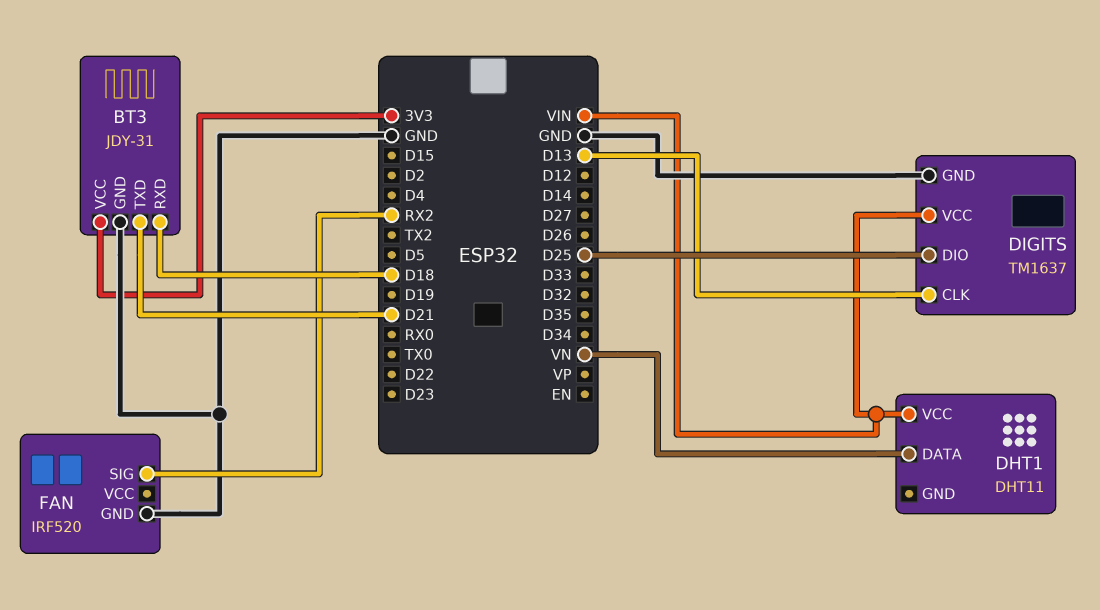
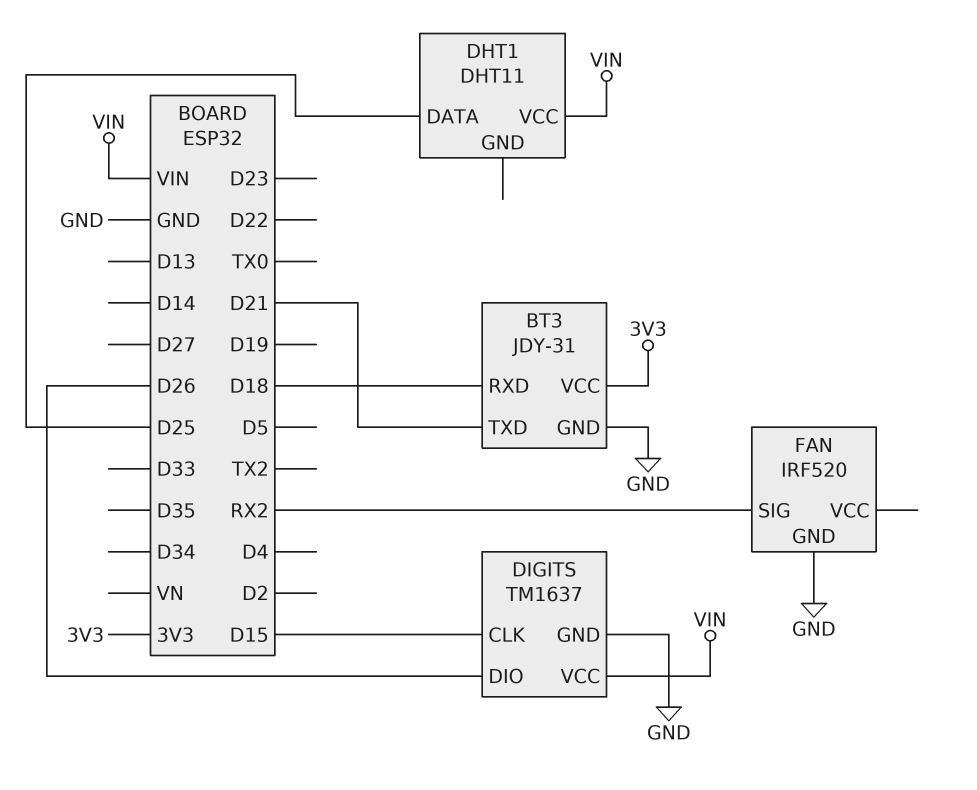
DHT1 pin DATA: VN -> D25
DIGITS pin CLK: D13 -> D15
DIGITS pin DIO: D25 -> D26

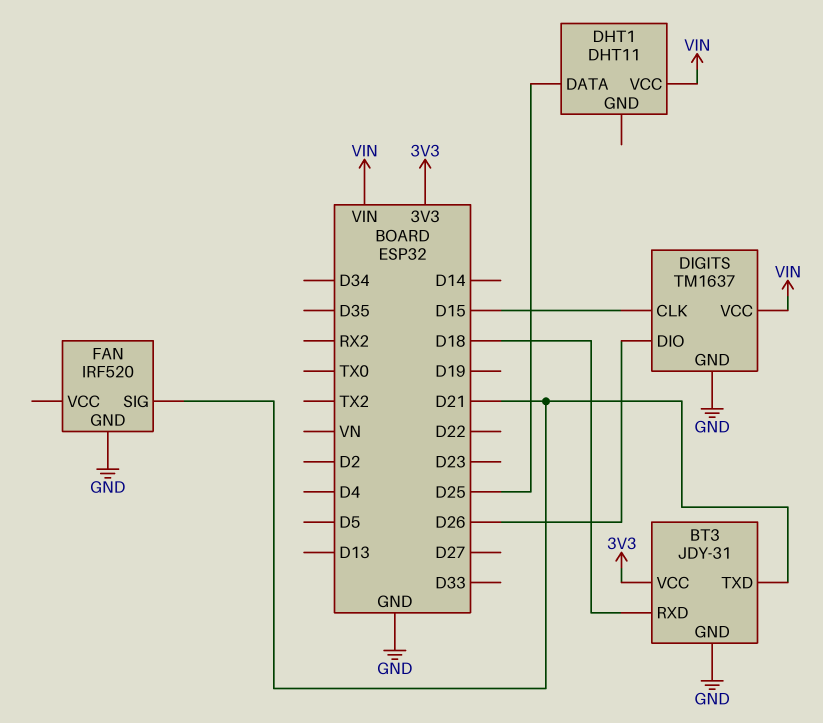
FAN pin SIG: RX2 -> D21

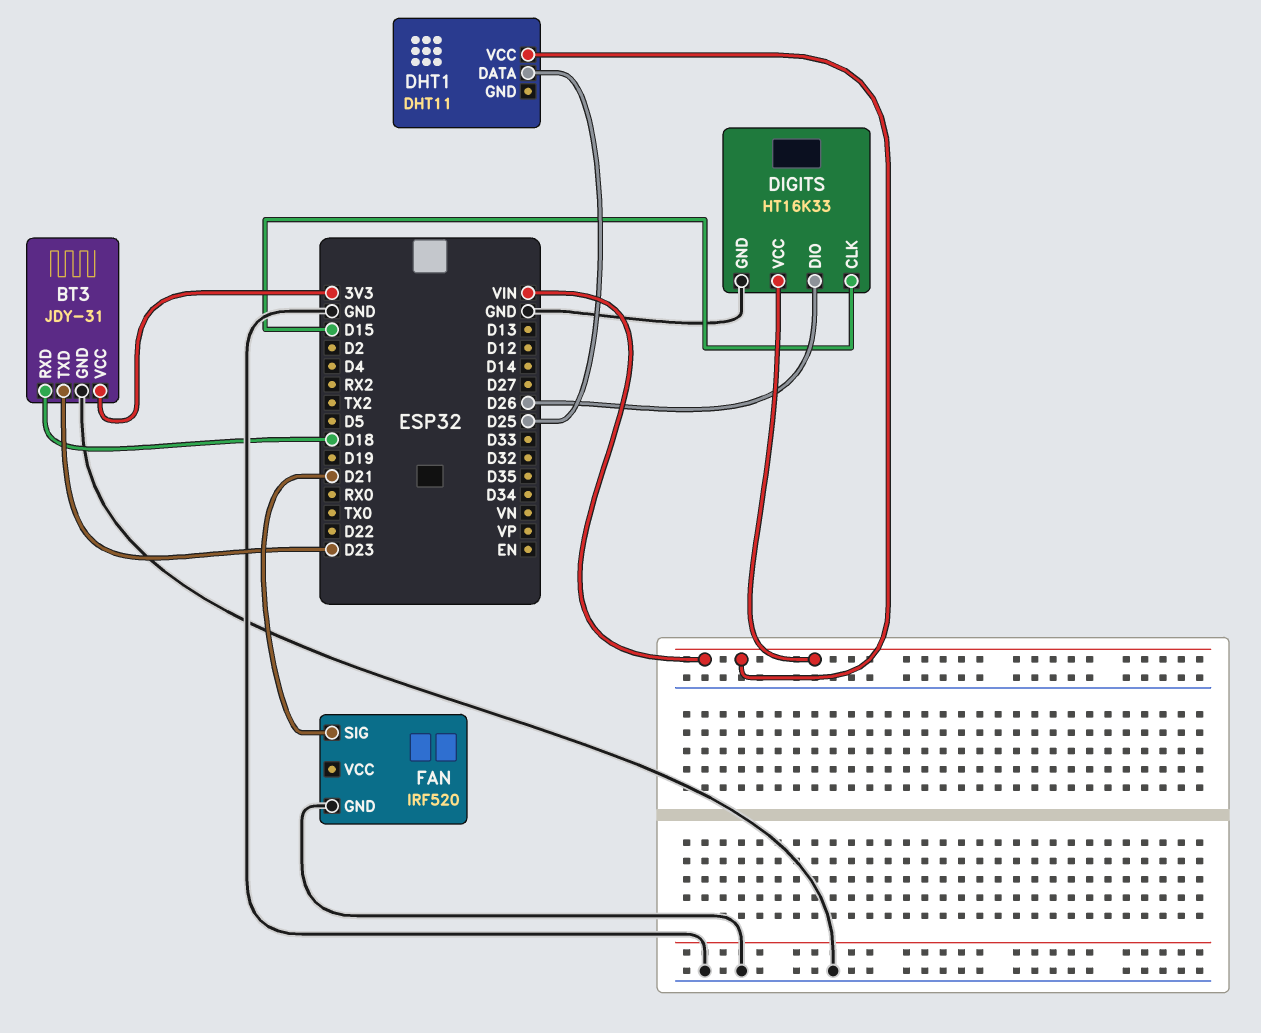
BT3 pin TXD: D21 -> D23
DIGITS: TM1637 -> HT16K33

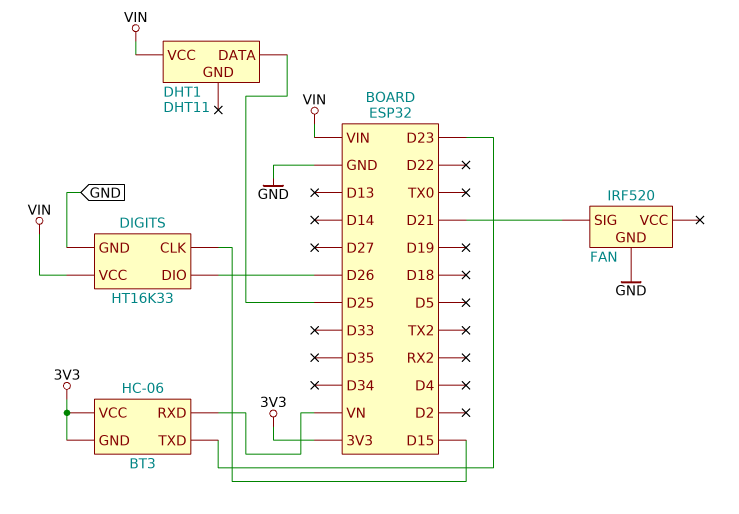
BT3: JDY-31 -> HC-06
BT3 pin GND: GND -> 3V3
BT3 pin RXD: D18 -> VN

